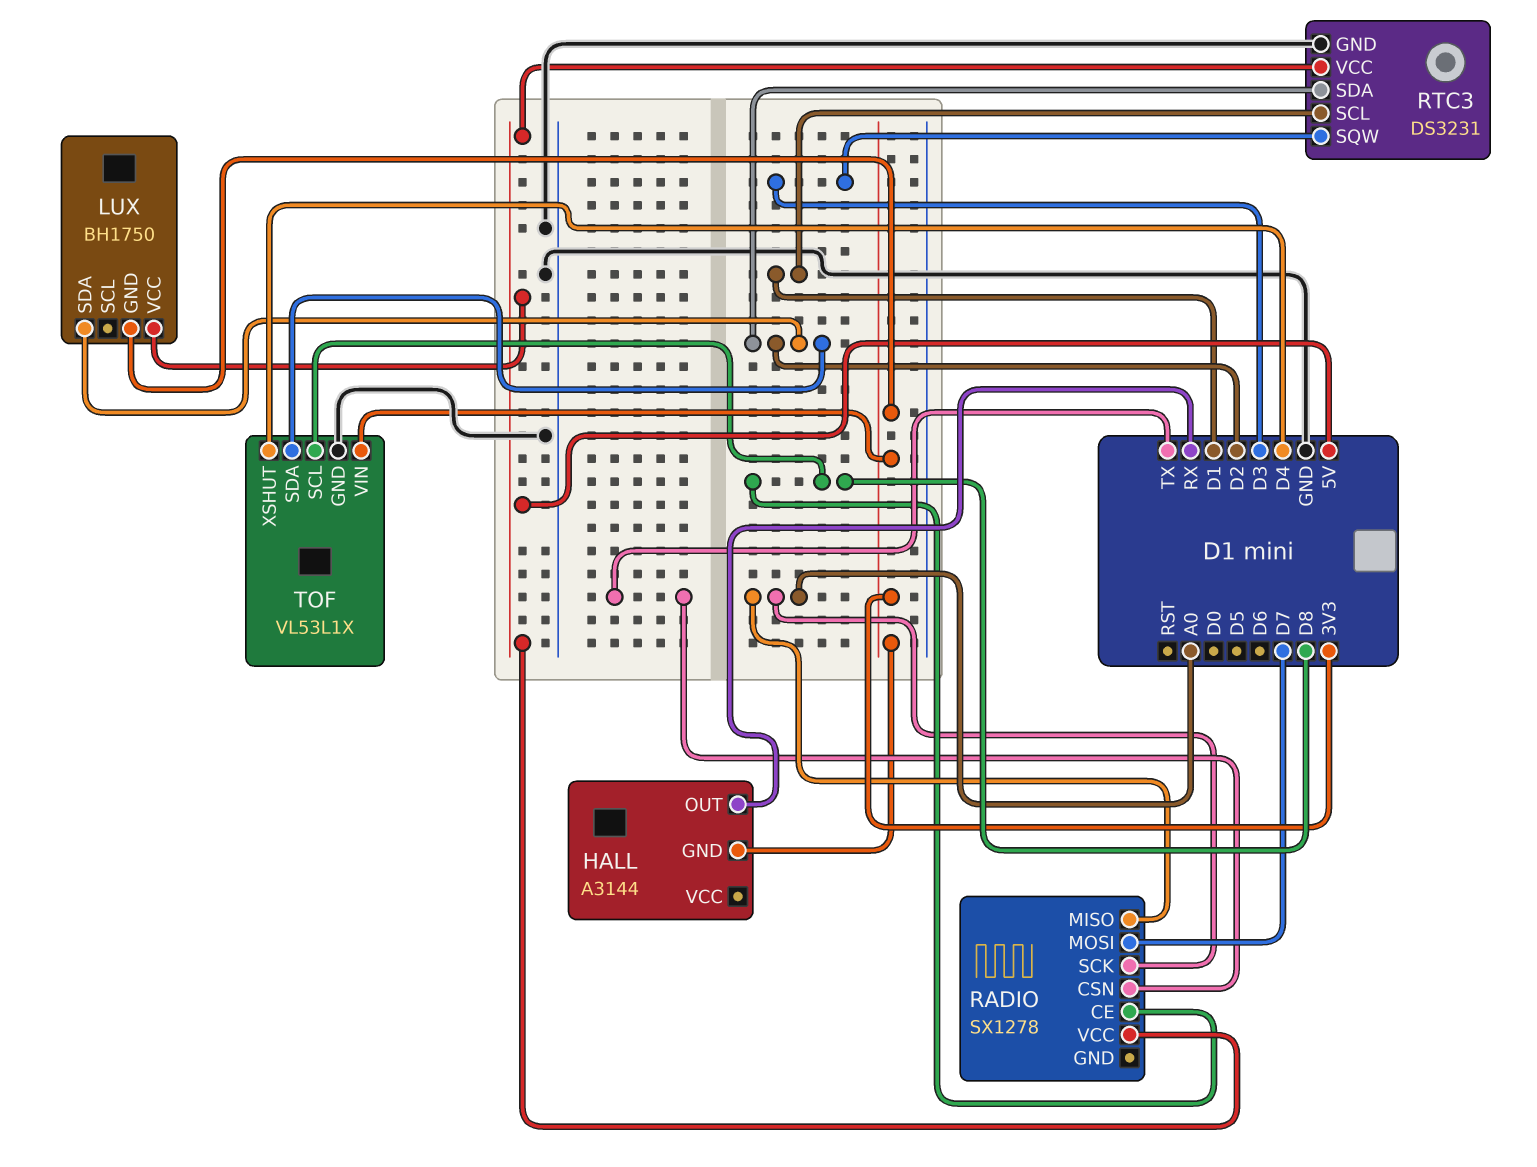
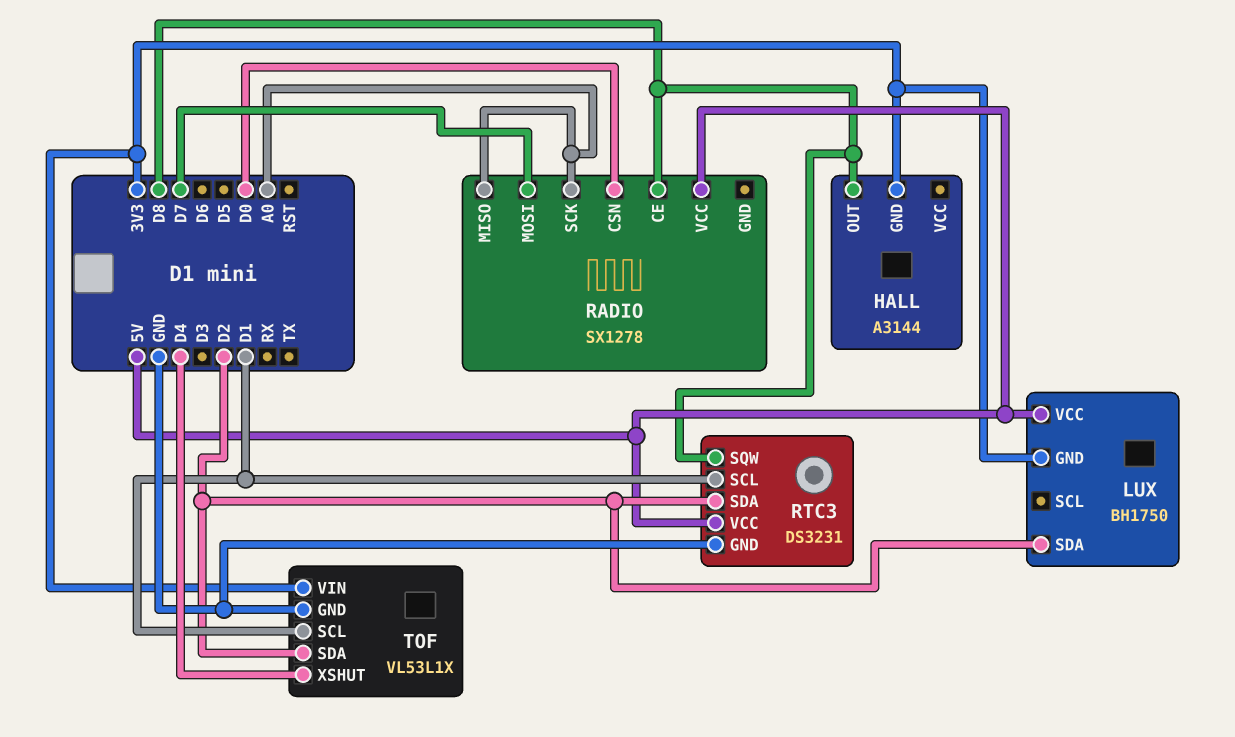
HALL pin OUT: RX -> D8
RADIO pin CSN: TX -> D0
RTC3 pin SQW: D3 -> D8
TOF pin SCL: D8 -> D1

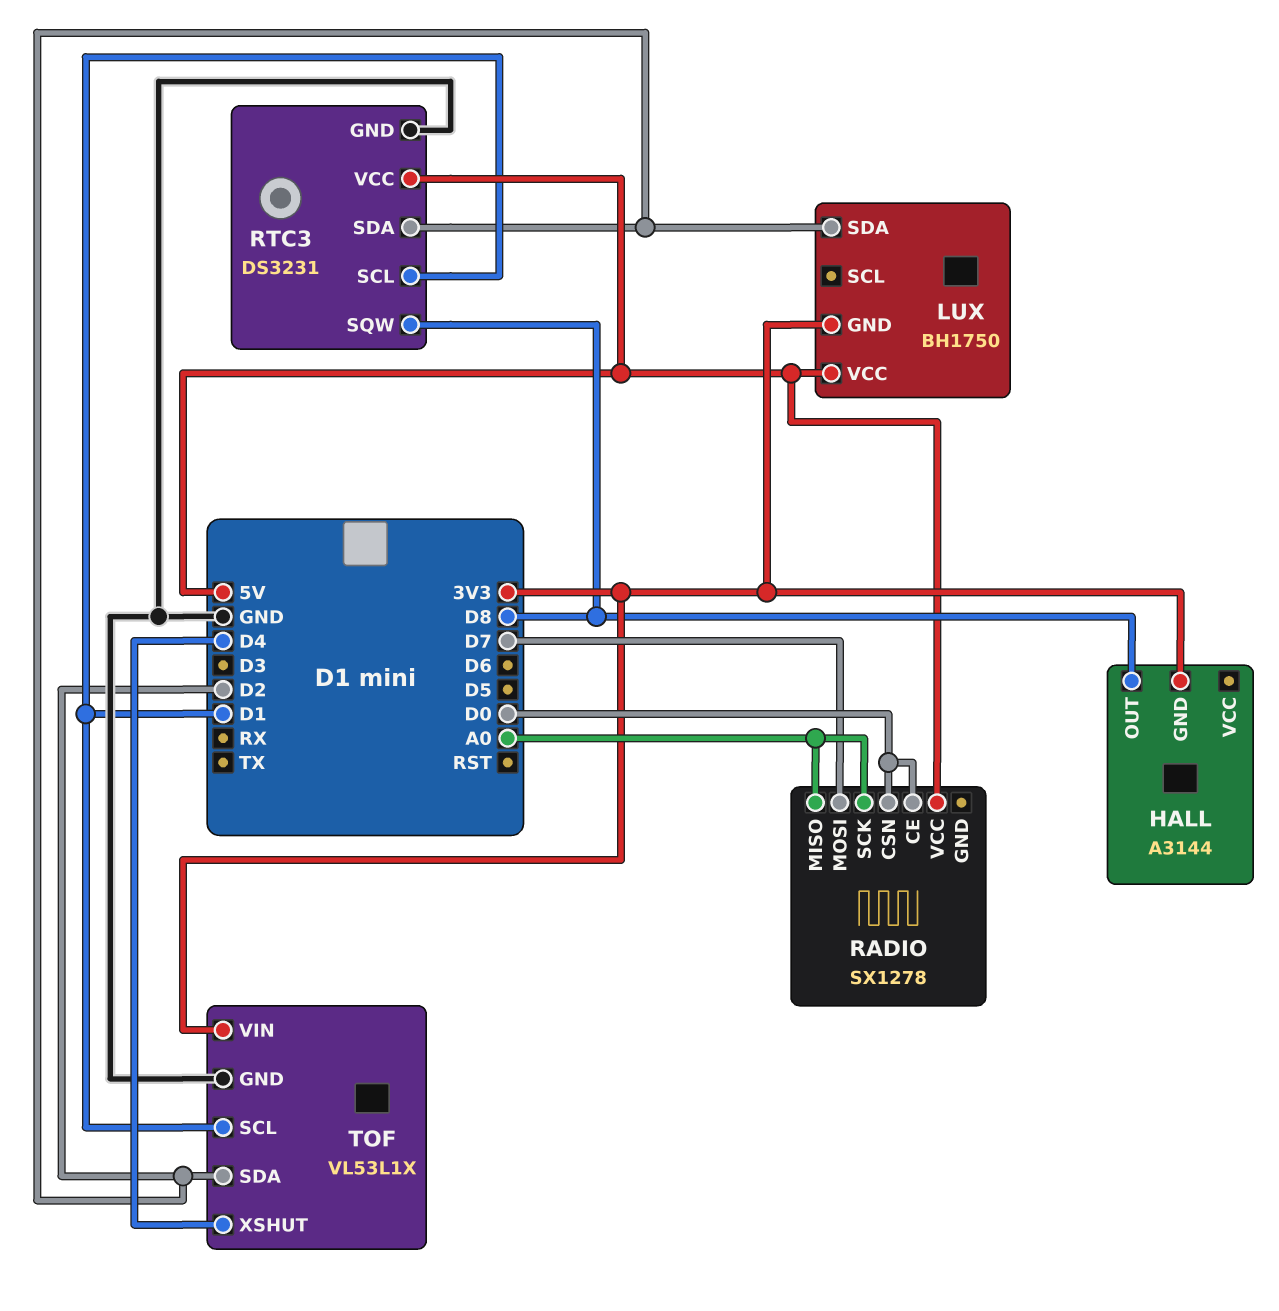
RADIO pin CE: D8 -> D0

